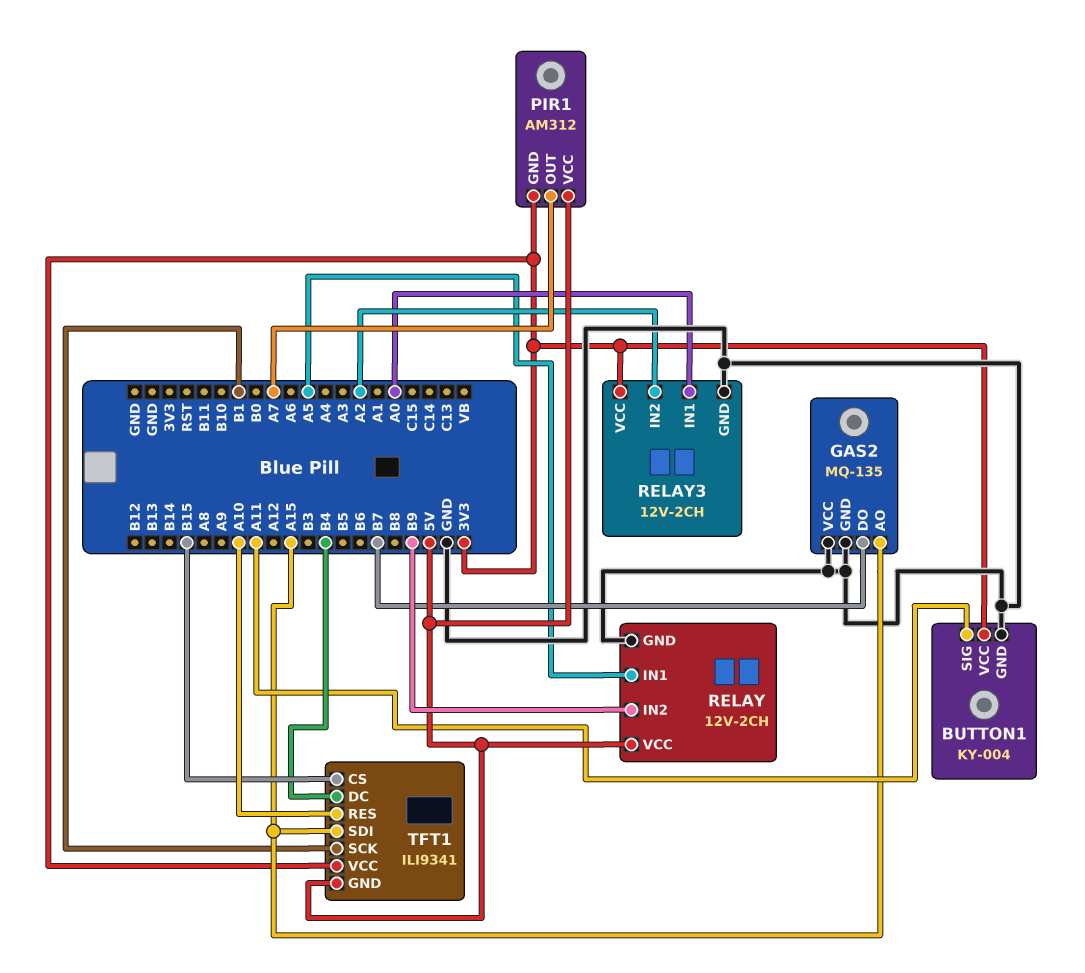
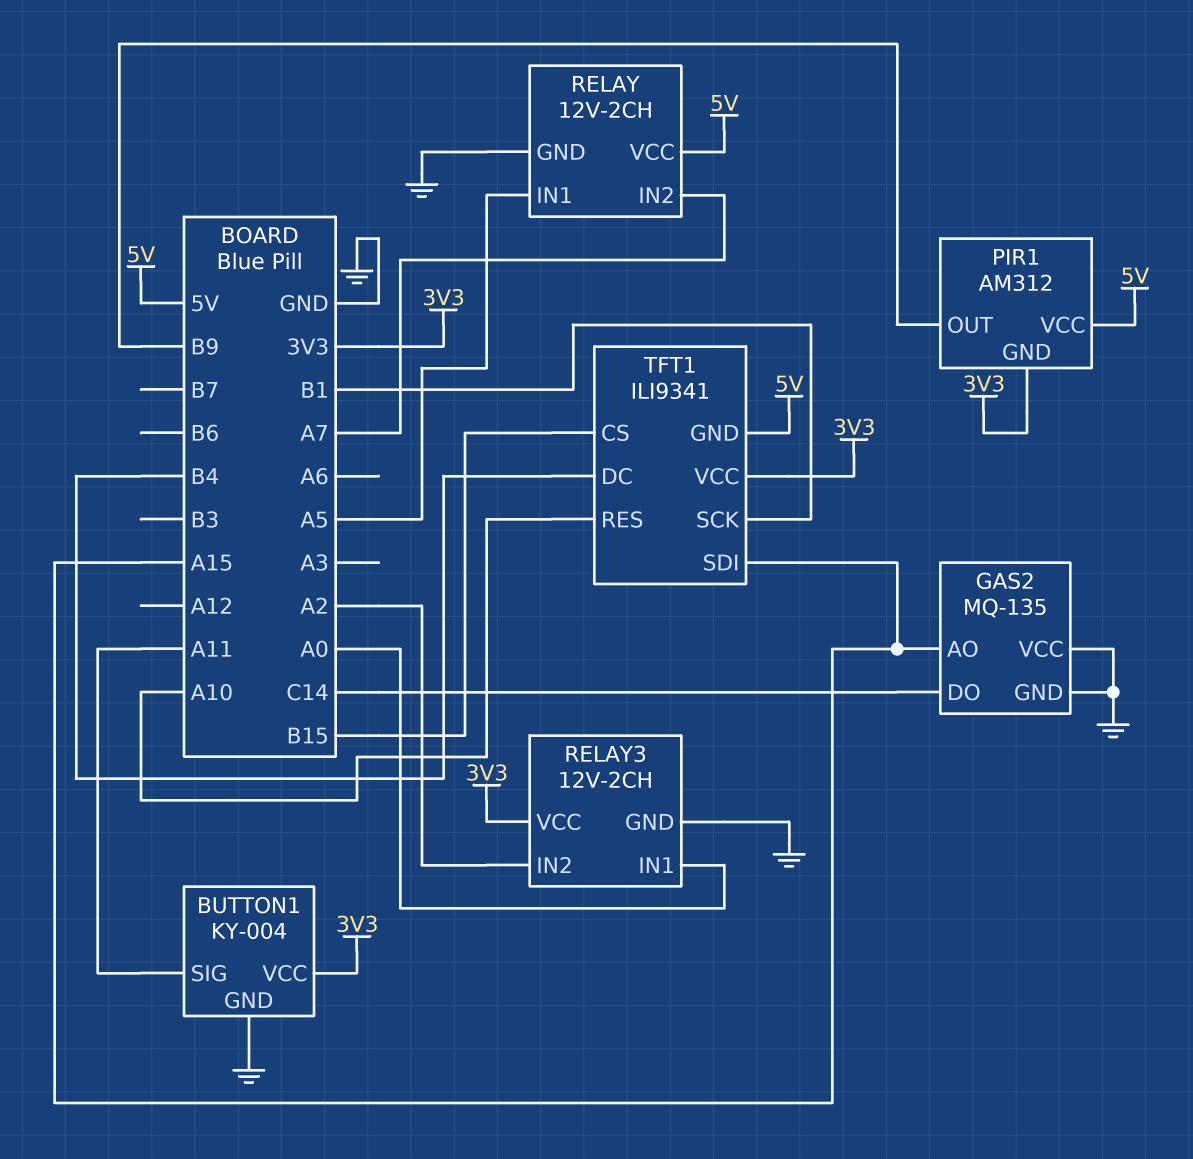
GAS2 pin DO: B7 -> C14
PIR1 pin OUT: A7 -> B9
RELAY pin IN2: B9 -> A7

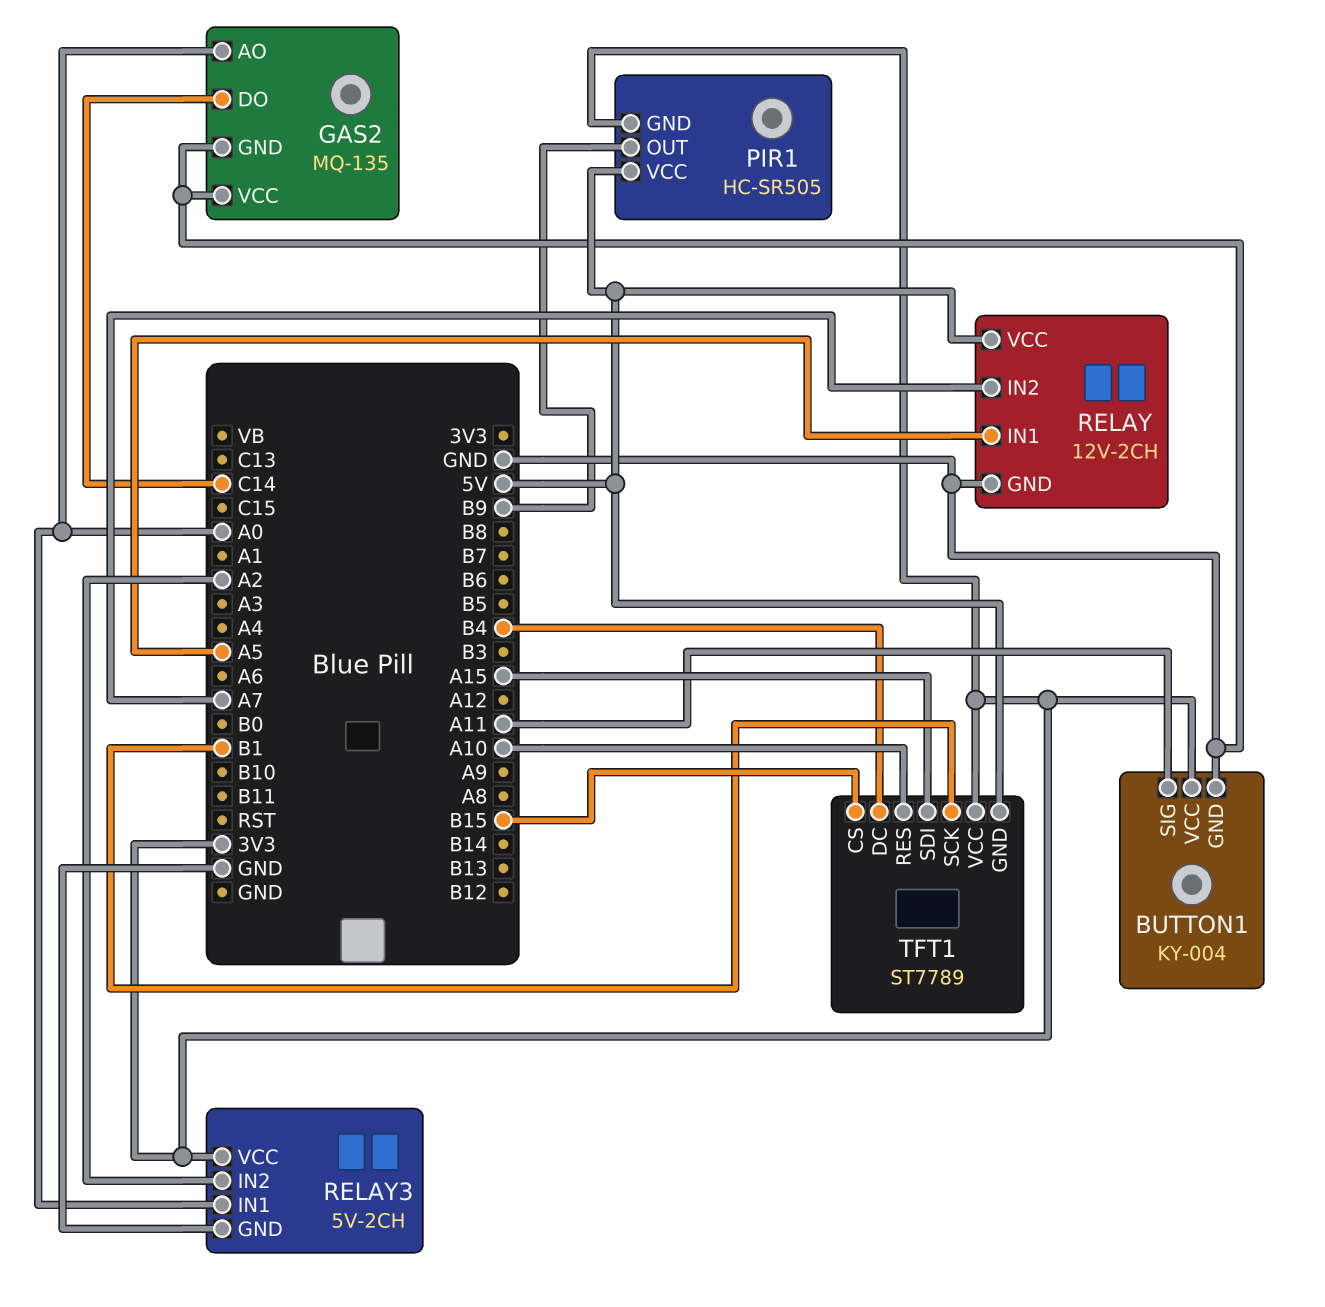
GAS2 pin AO: A15 -> A0
PIR1: AM312 -> HC-SR505
RELAY3: 12V-2CH -> 5V-2CH
TFT1: ILI9341 -> ST7789

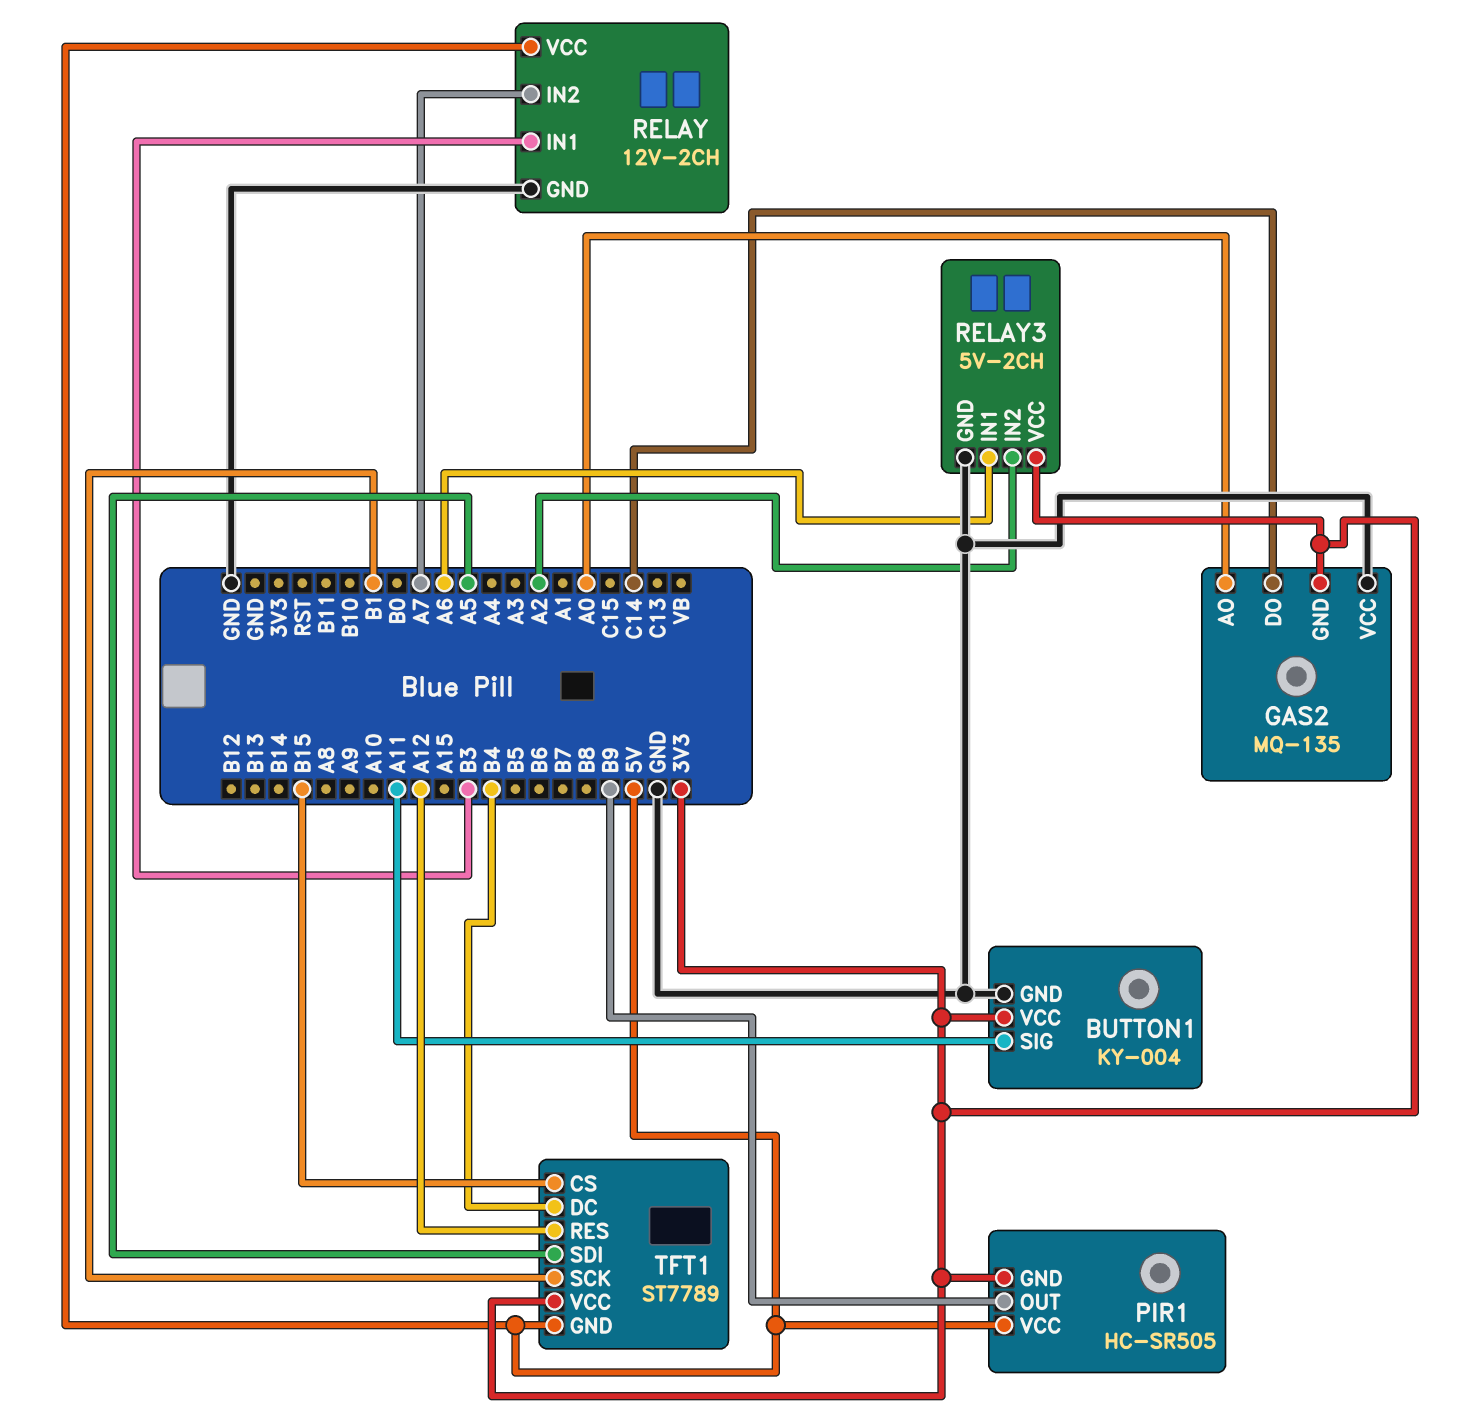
GAS2 pin GND: GND -> 3V3
RELAY pin IN1: A5 -> B3
RELAY3 pin IN1: A0 -> A6
TFT1 pin RES: A10 -> A12
TFT1 pin SDI: A15 -> A5

